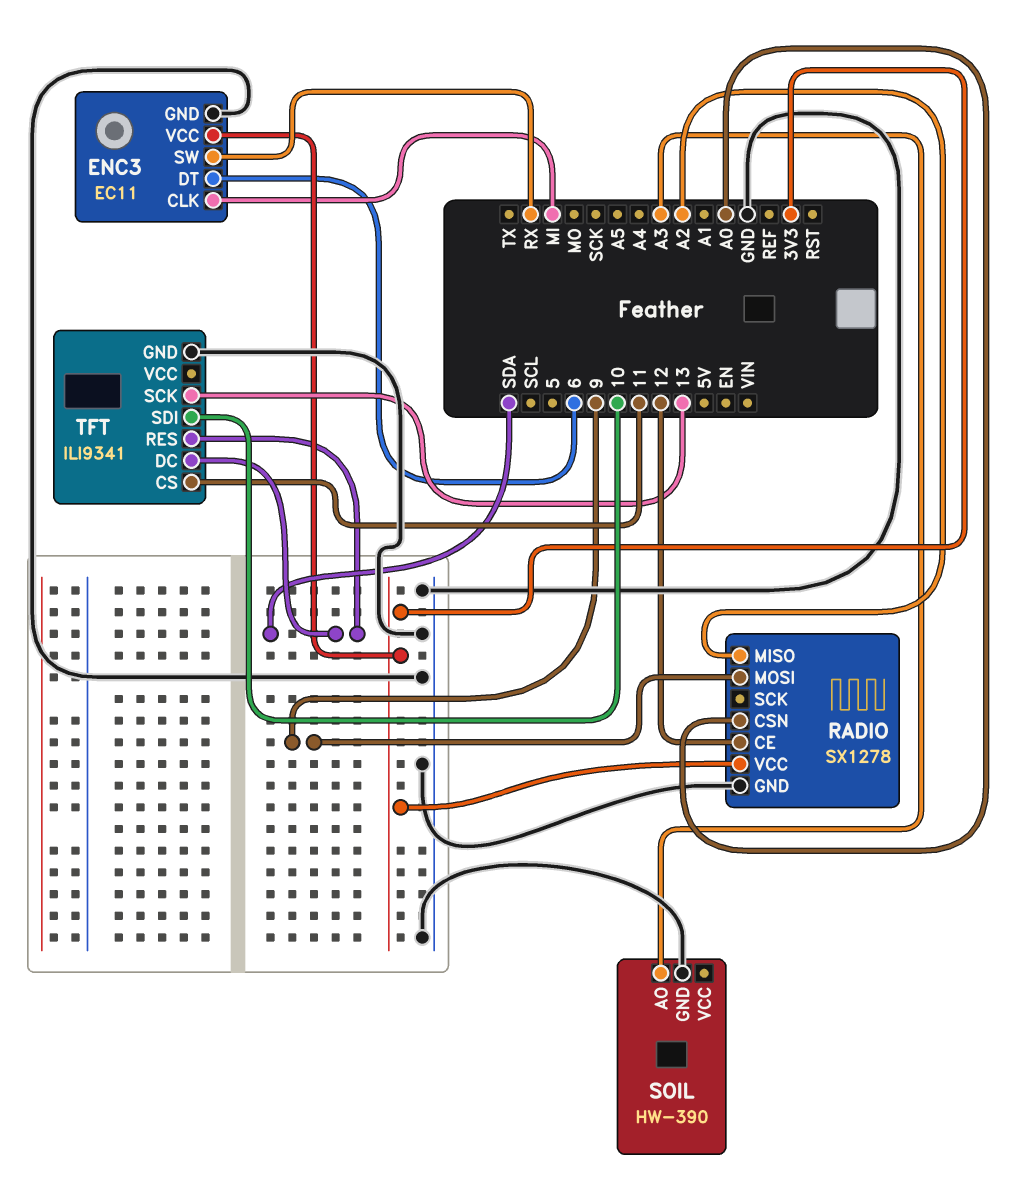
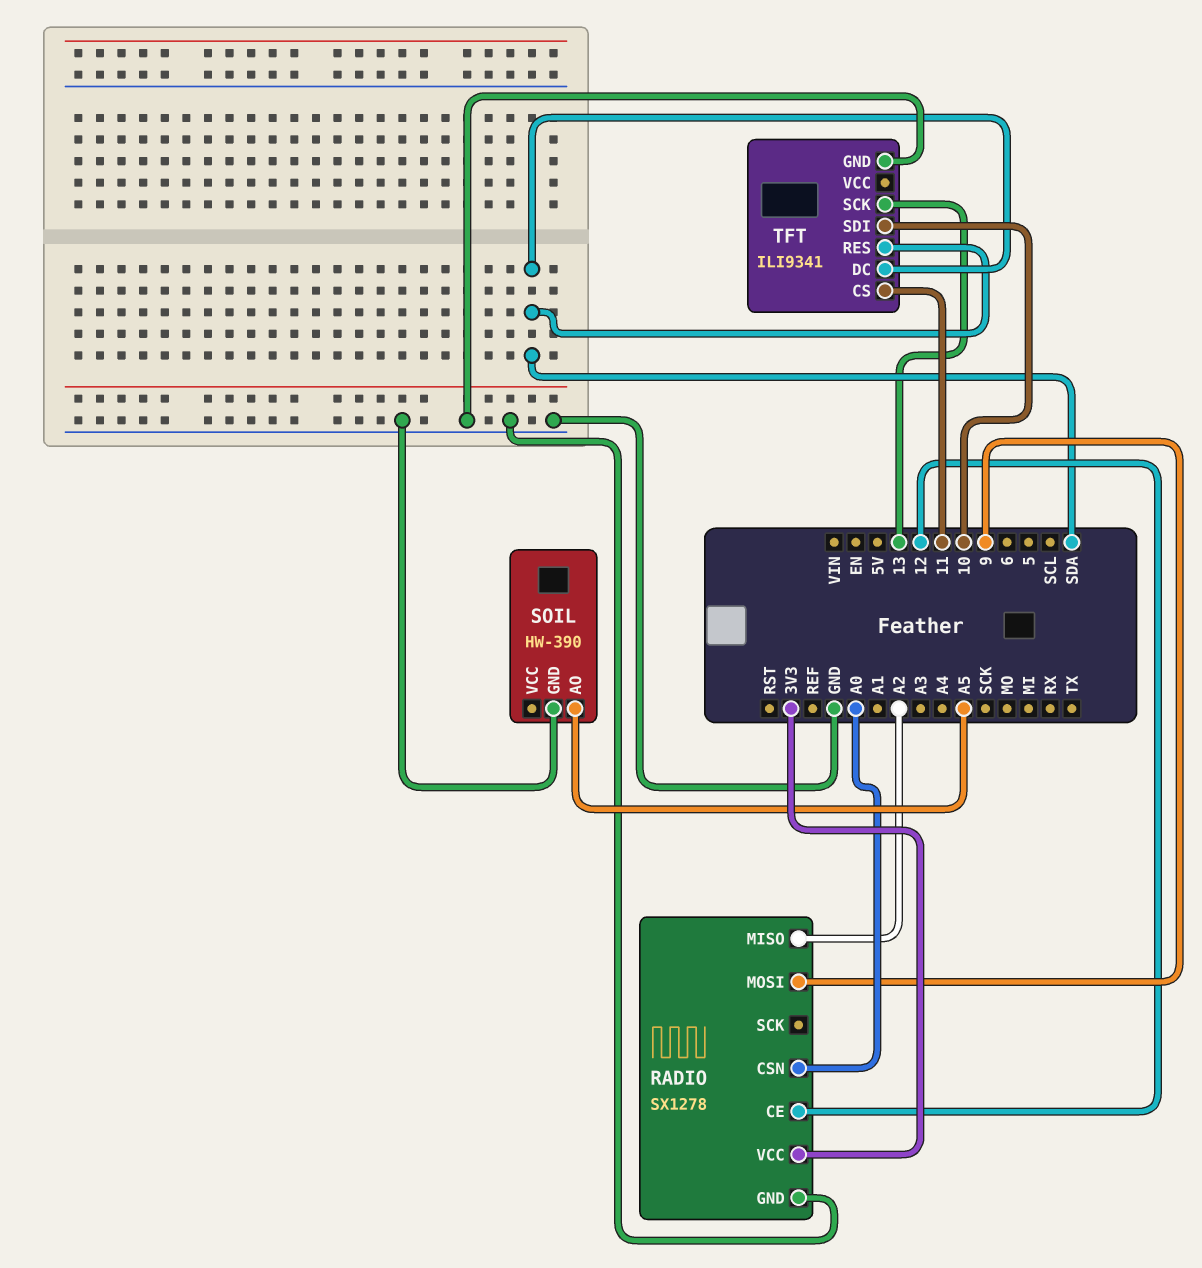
ENC3: EC11 -> none
ENC3 pin CLK: MI -> none
ENC3 pin DT: 6 -> none
ENC3 pin GND: GND -> none
ENC3 pin SW: RX -> none
ENC3 pin VCC: 3V3 -> none
SOIL pin AO: A3 -> A5

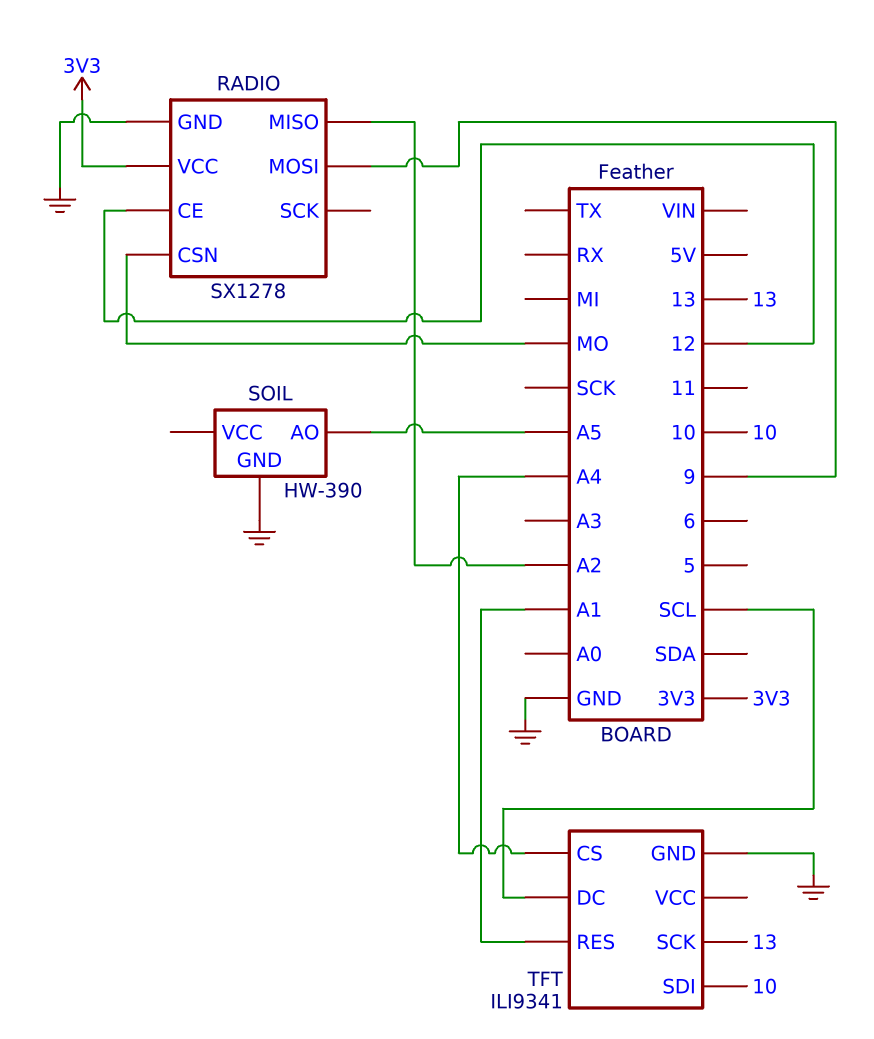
RADIO pin CSN: A0 -> MO
TFT pin CS: 11 -> A4
TFT pin DC: SDA -> SCL
TFT pin RES: SDA -> A1

